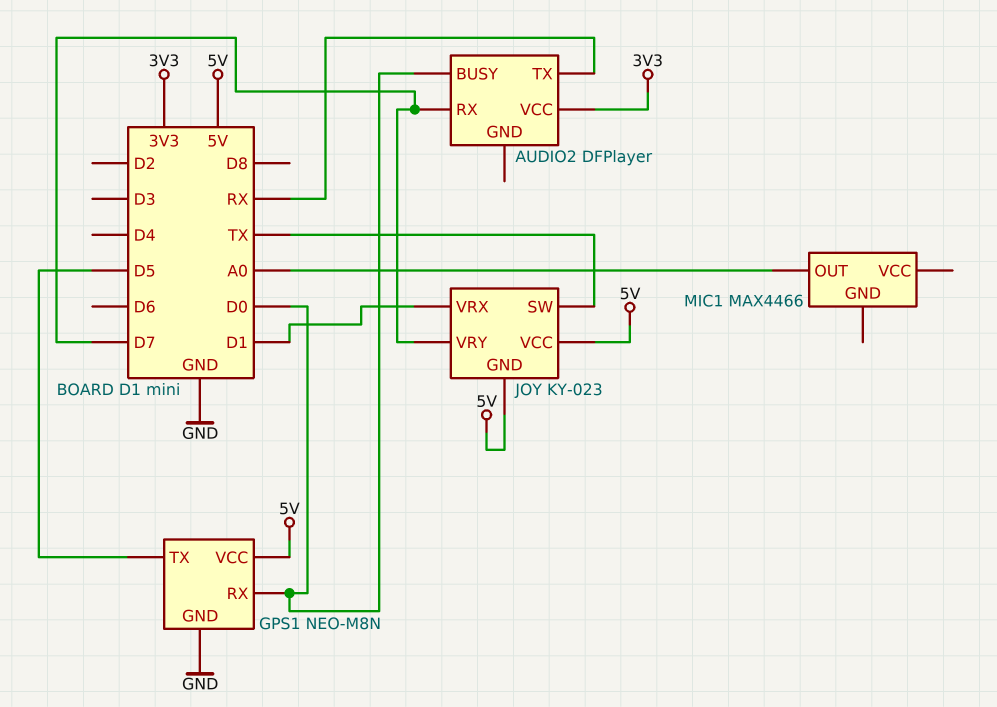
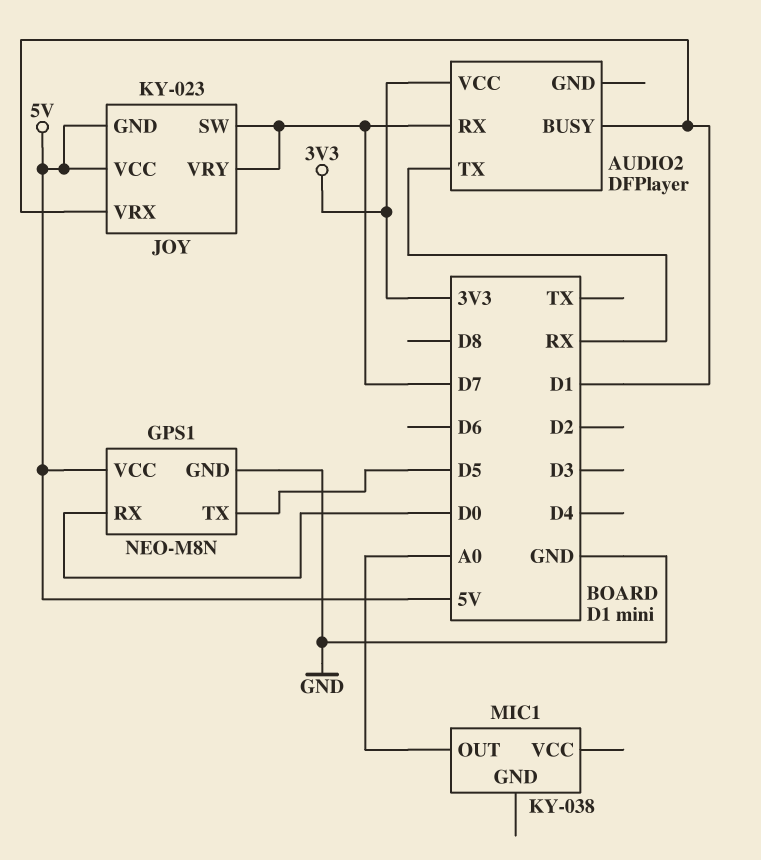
AUDIO2 pin BUSY: D0 -> D1
JOY pin SW: TX -> D7
MIC1: MAX4466 -> KY-038

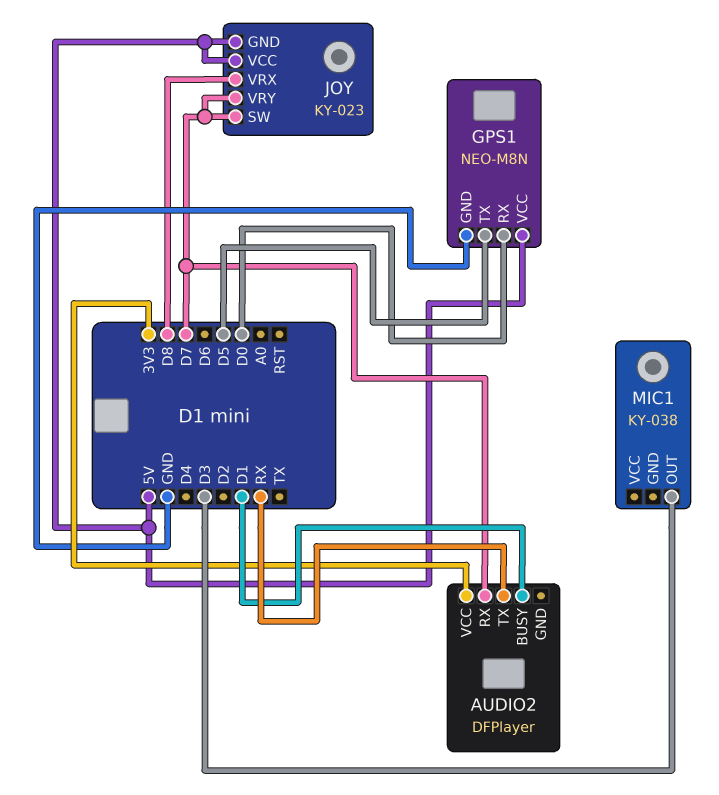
JOY pin VRX: D1 -> D8
MIC1 pin OUT: A0 -> D3

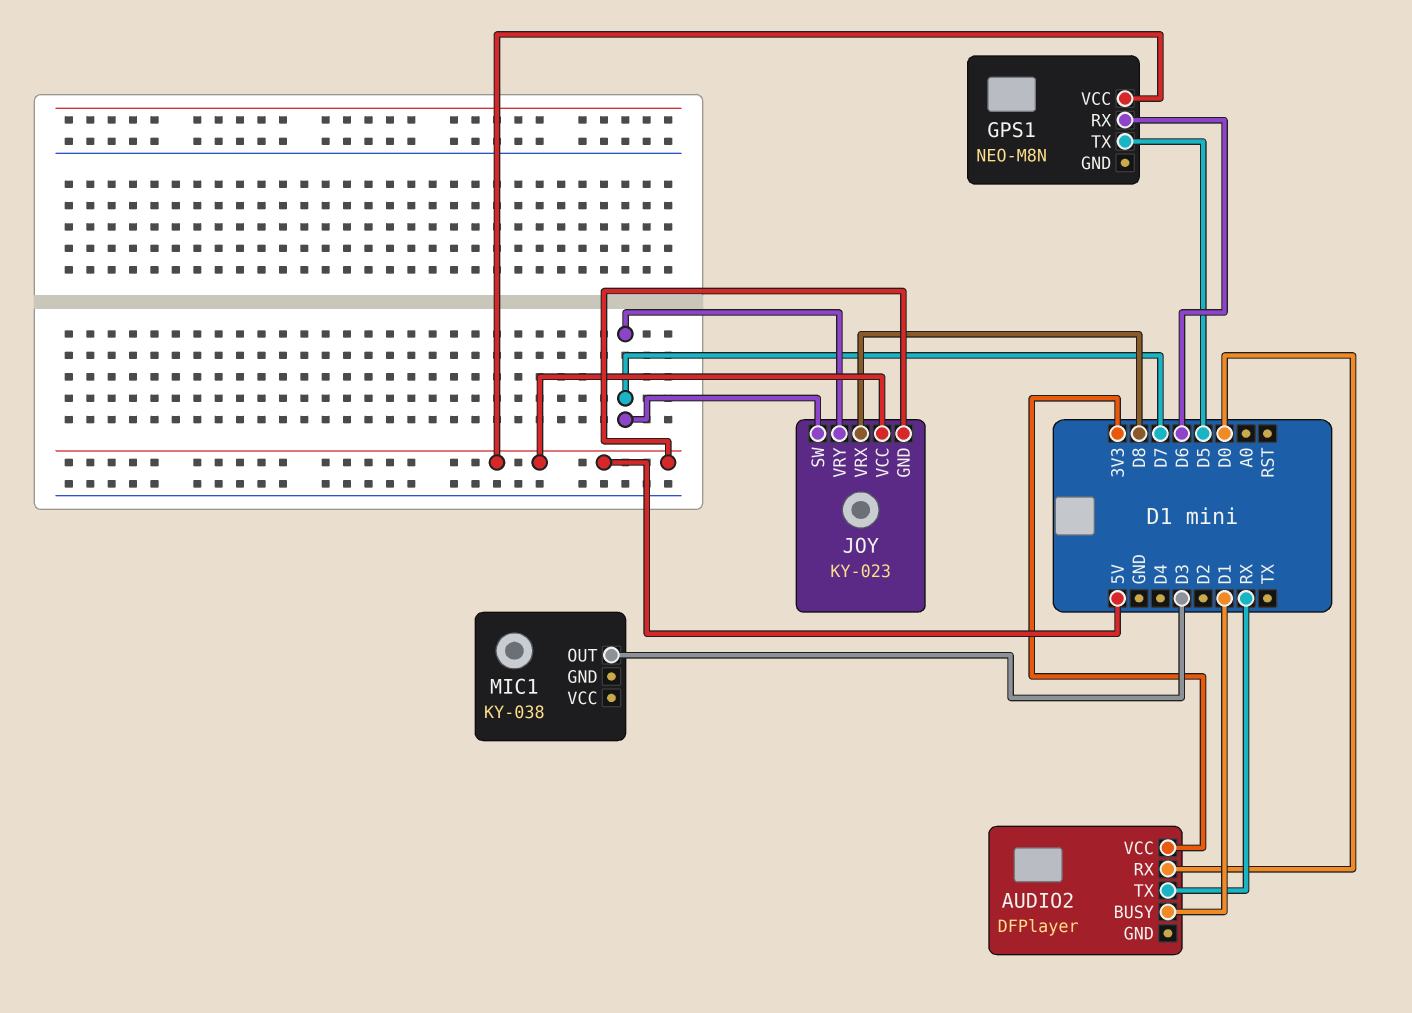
AUDIO2 pin RX: D7 -> D0
GPS1 pin GND: GND -> none
GPS1 pin RX: D0 -> D6

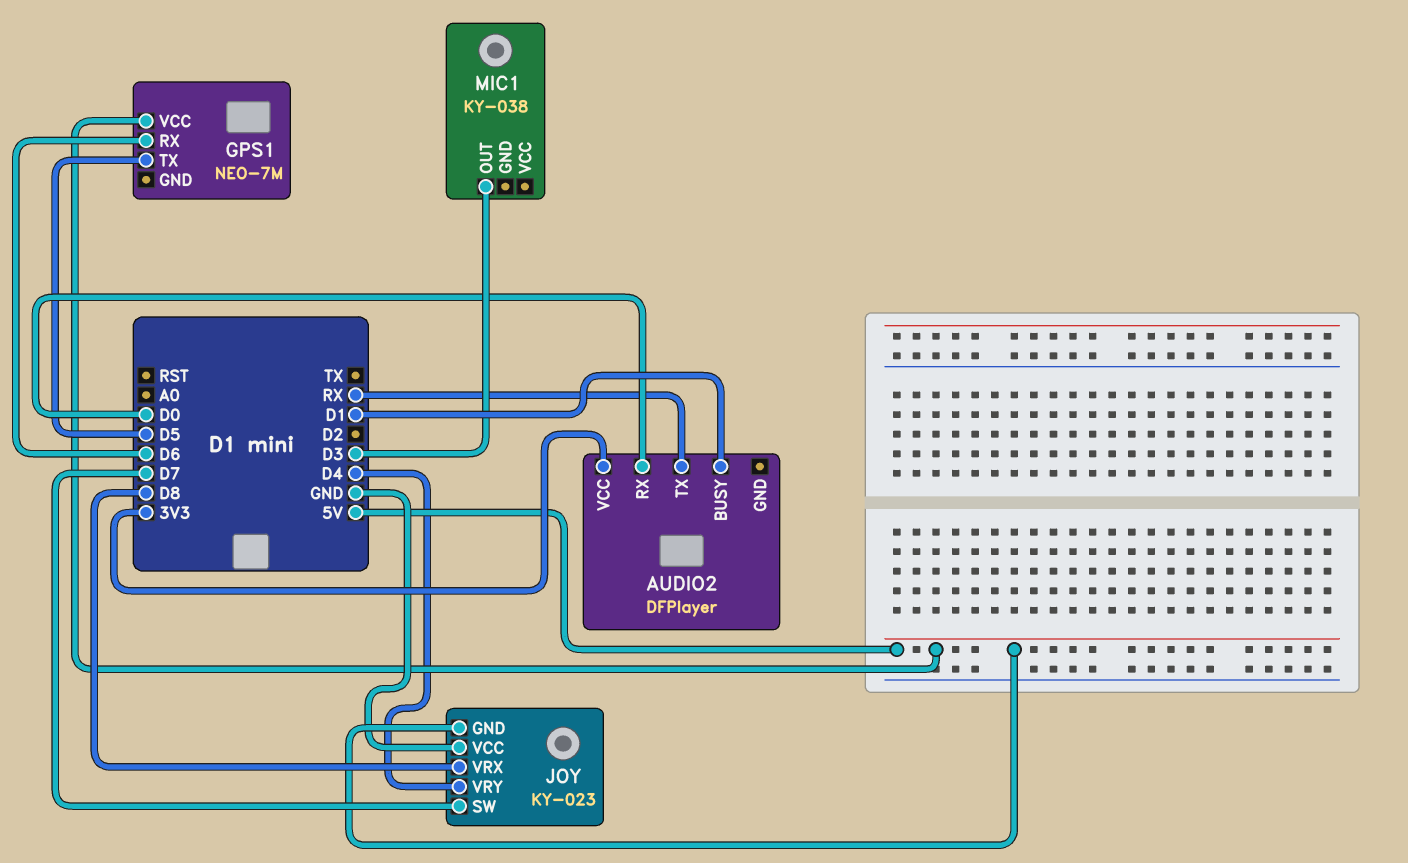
GPS1: NEO-M8N -> NEO-7M
JOY pin VCC: 5V -> GND
JOY pin VRY: D7 -> D4

